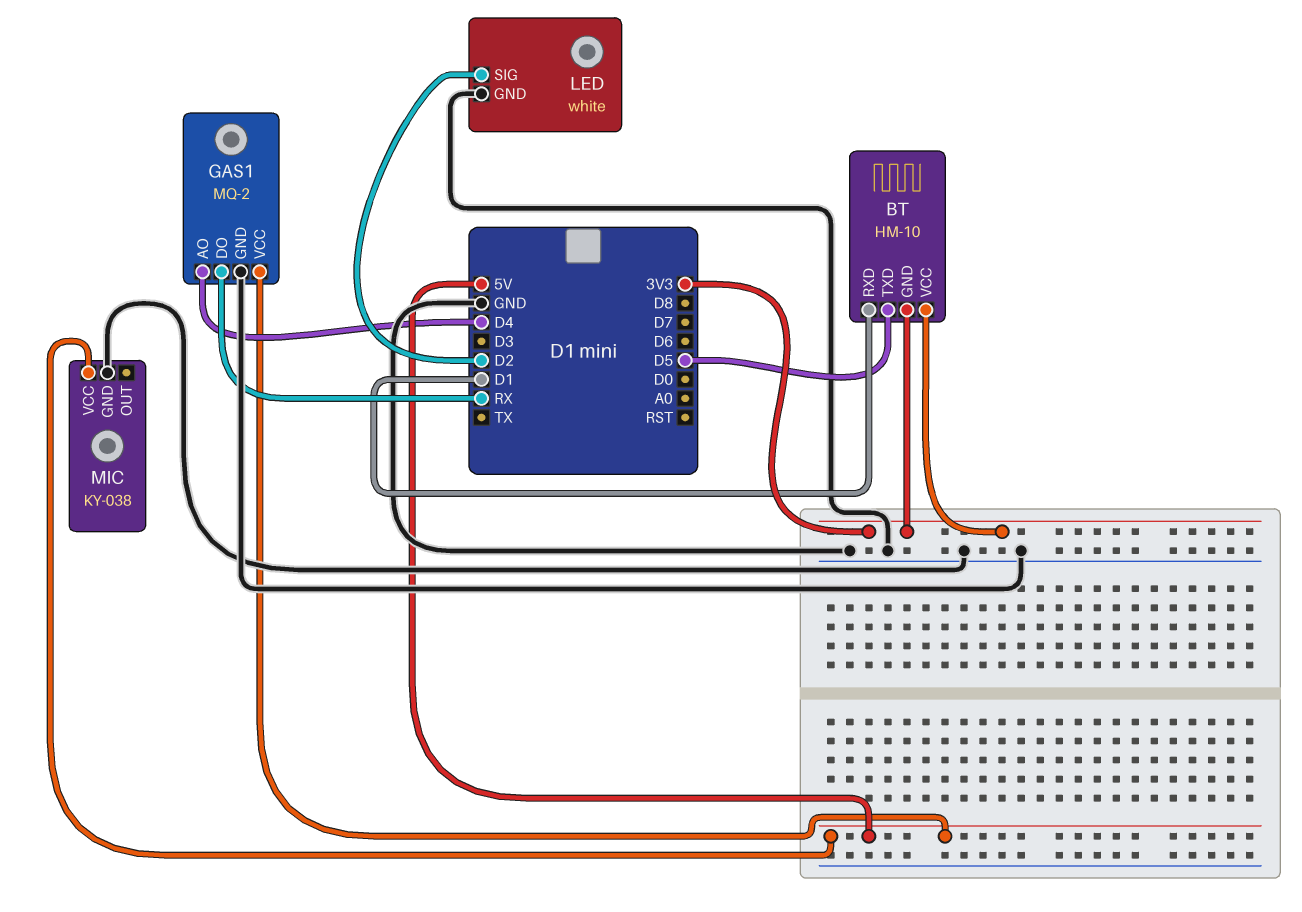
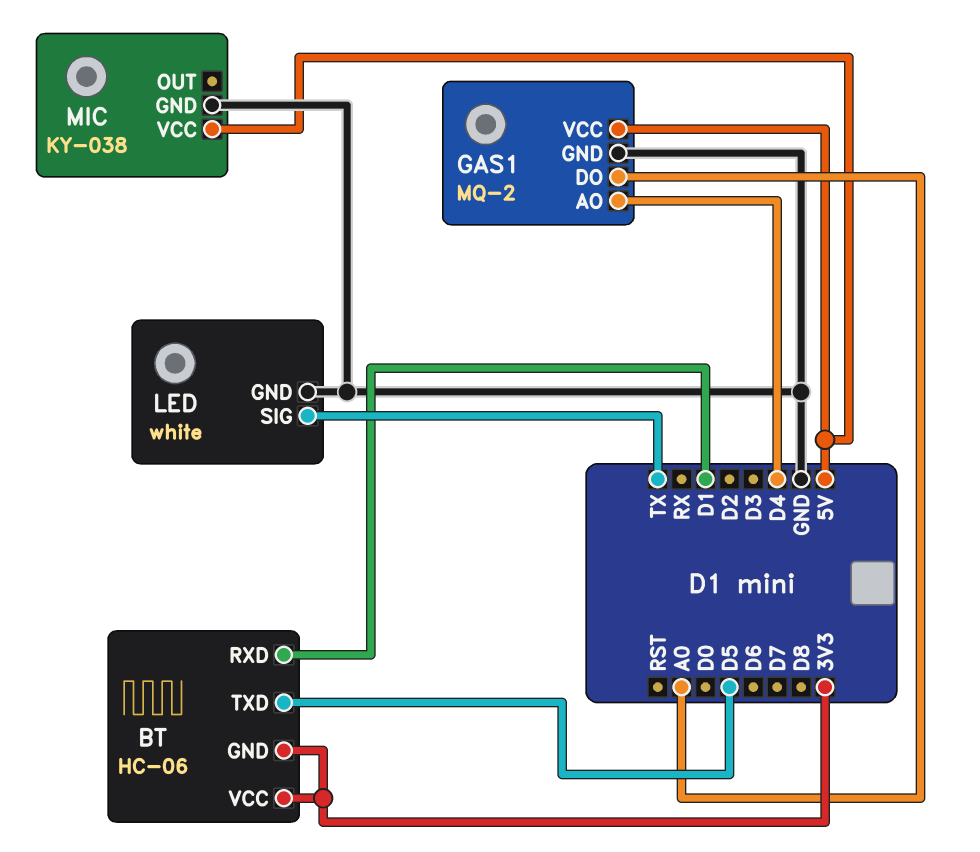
BT: HM-10 -> HC-06
GAS1 pin DO: RX -> A0
LED pin SIG: D2 -> TX

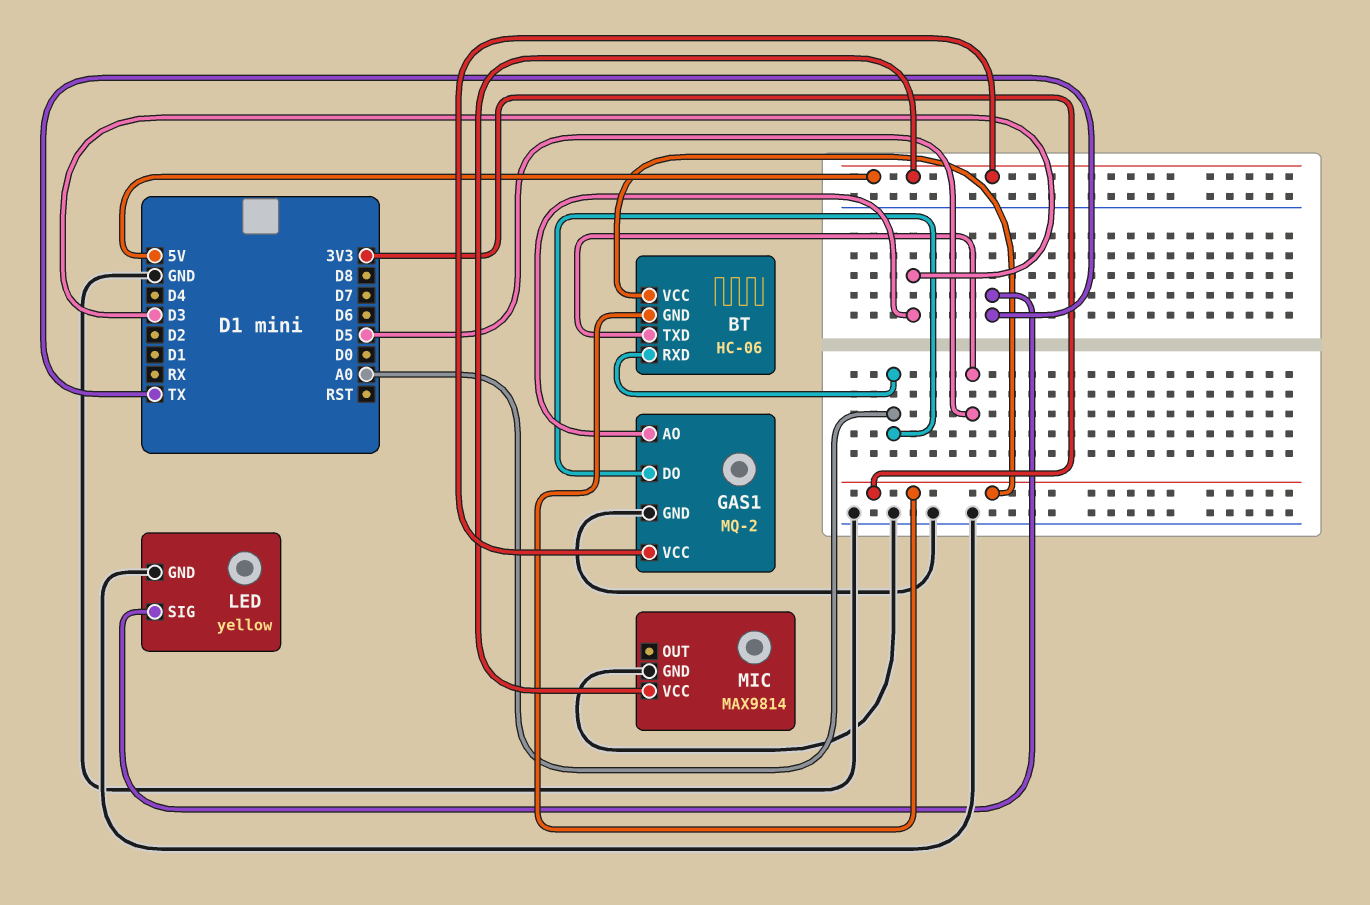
BT pin RXD: D1 -> A0
GAS1 pin AO: D4 -> D3
LED: white -> yellow
MIC: KY-038 -> MAX9814

